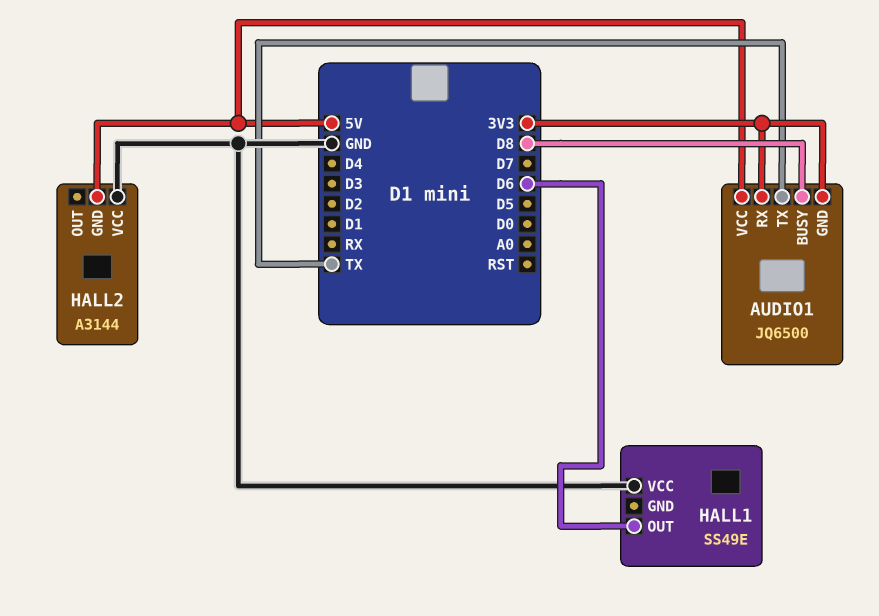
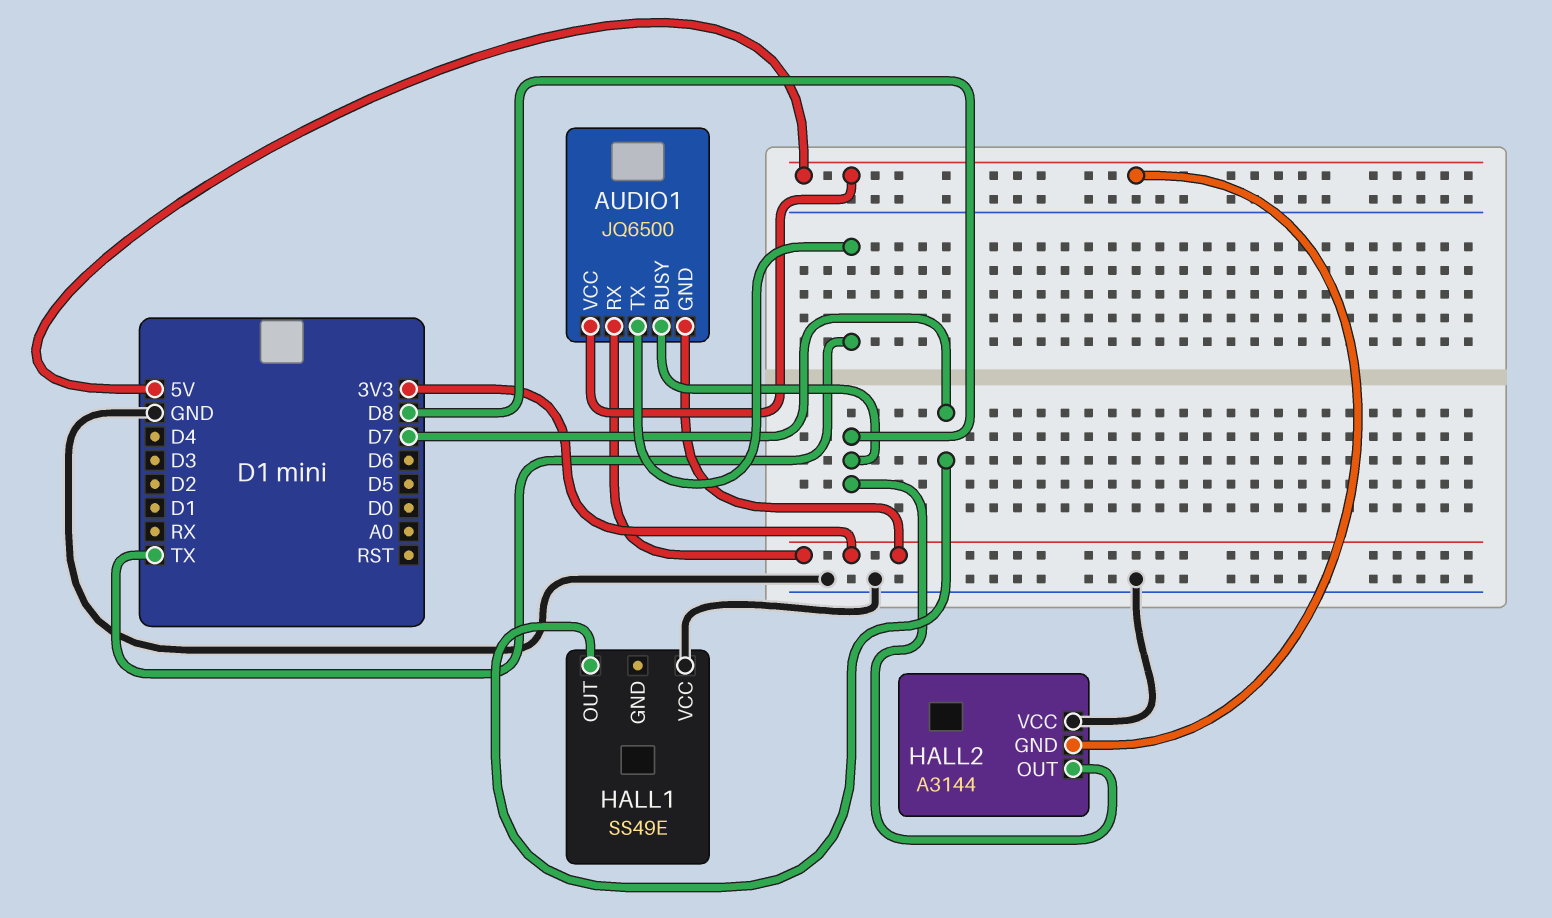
HALL1 pin OUT: D6 -> D7
HALL2 pin OUT: none -> D8

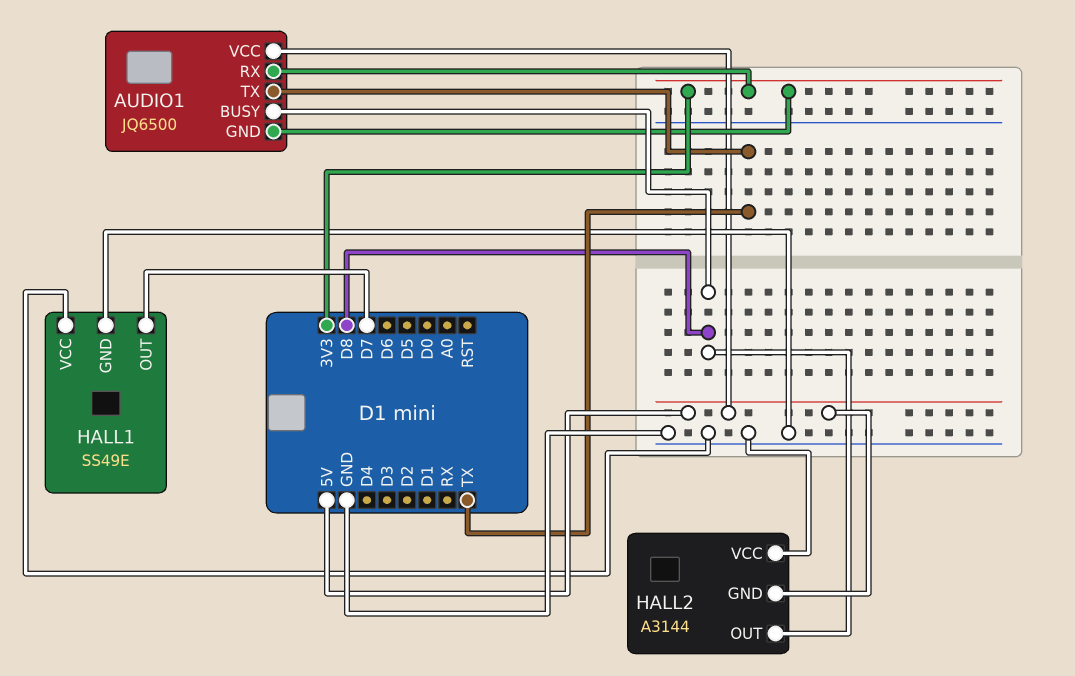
HALL1 pin GND: none -> GND

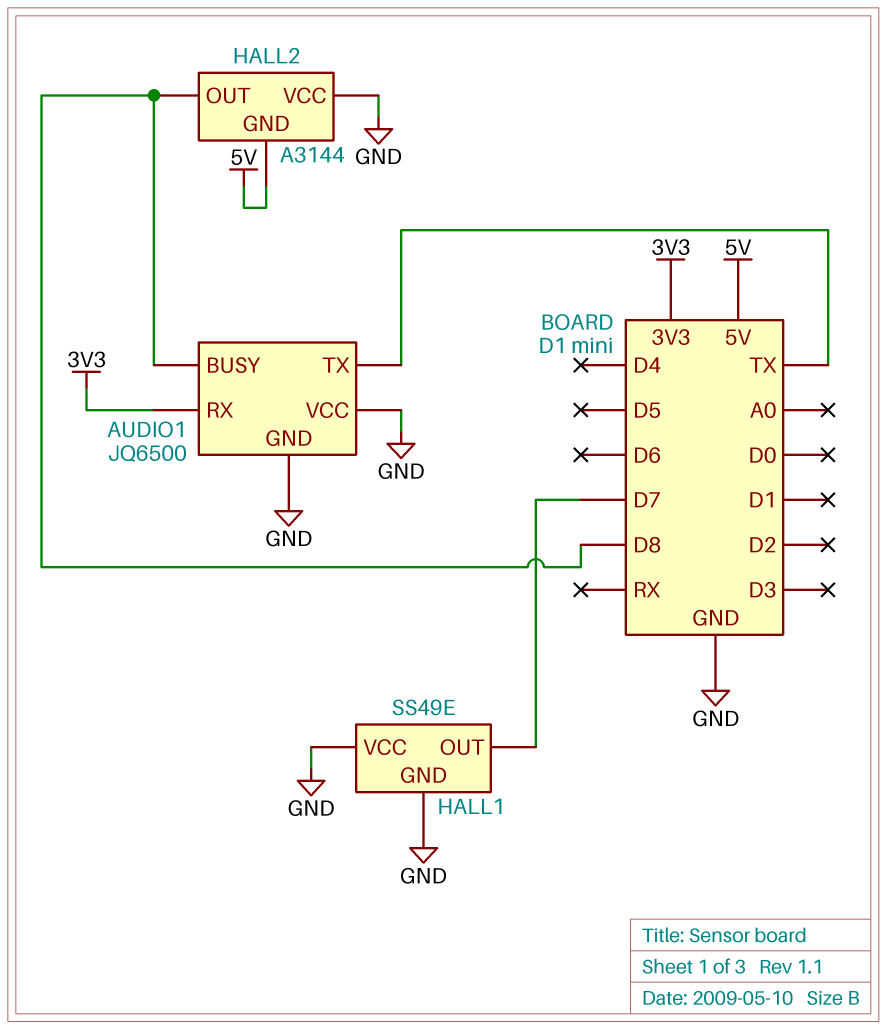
AUDIO1 pin GND: 3V3 -> GND
AUDIO1 pin VCC: 5V -> GND

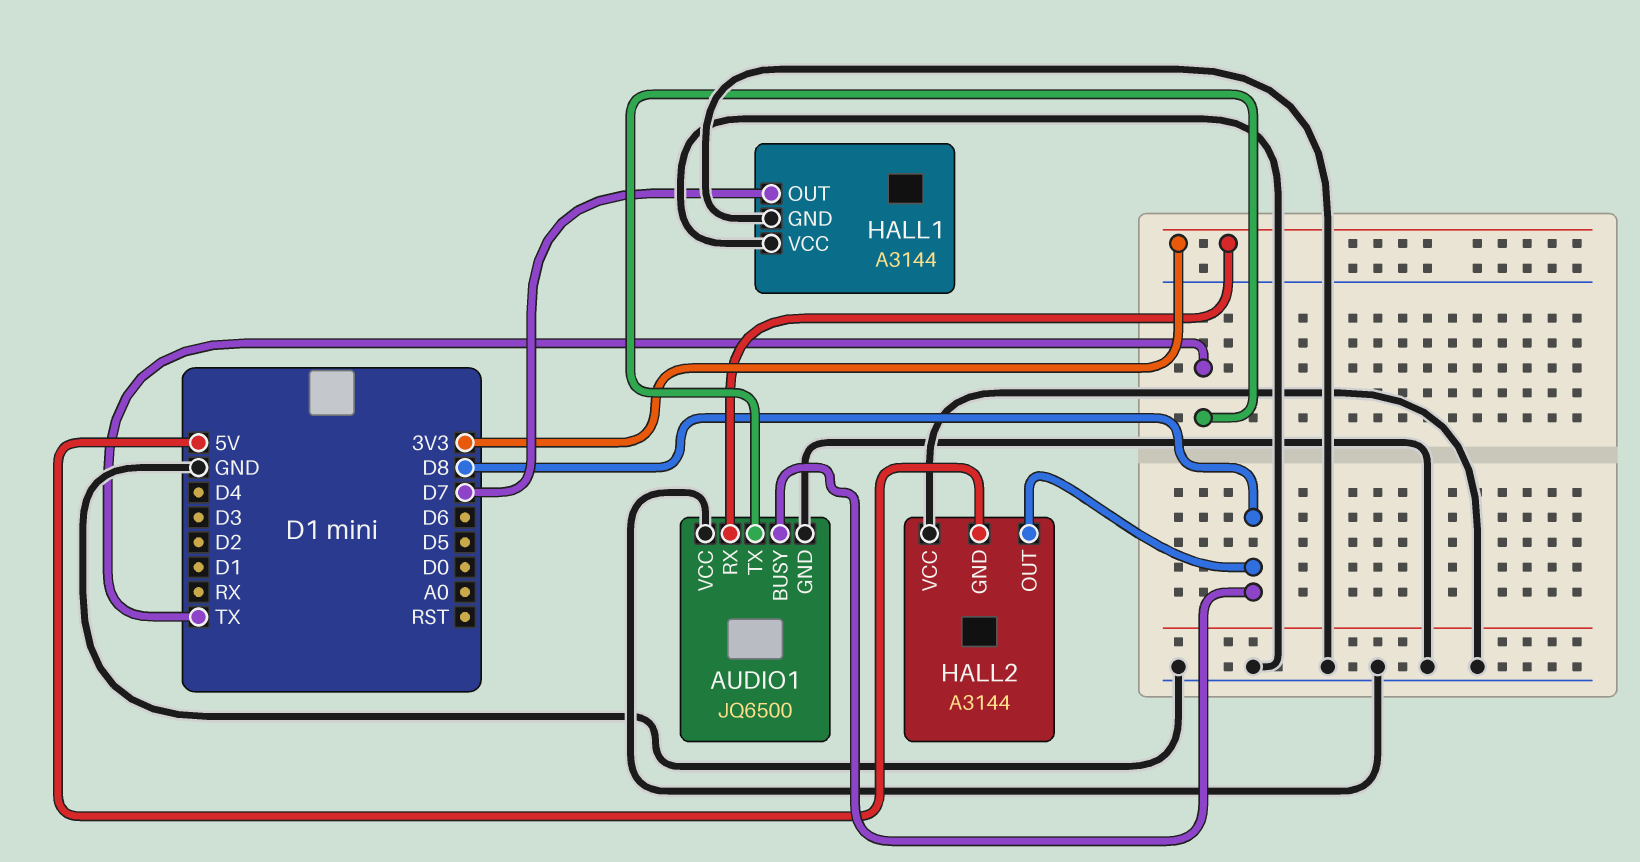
HALL1: SS49E -> A3144

